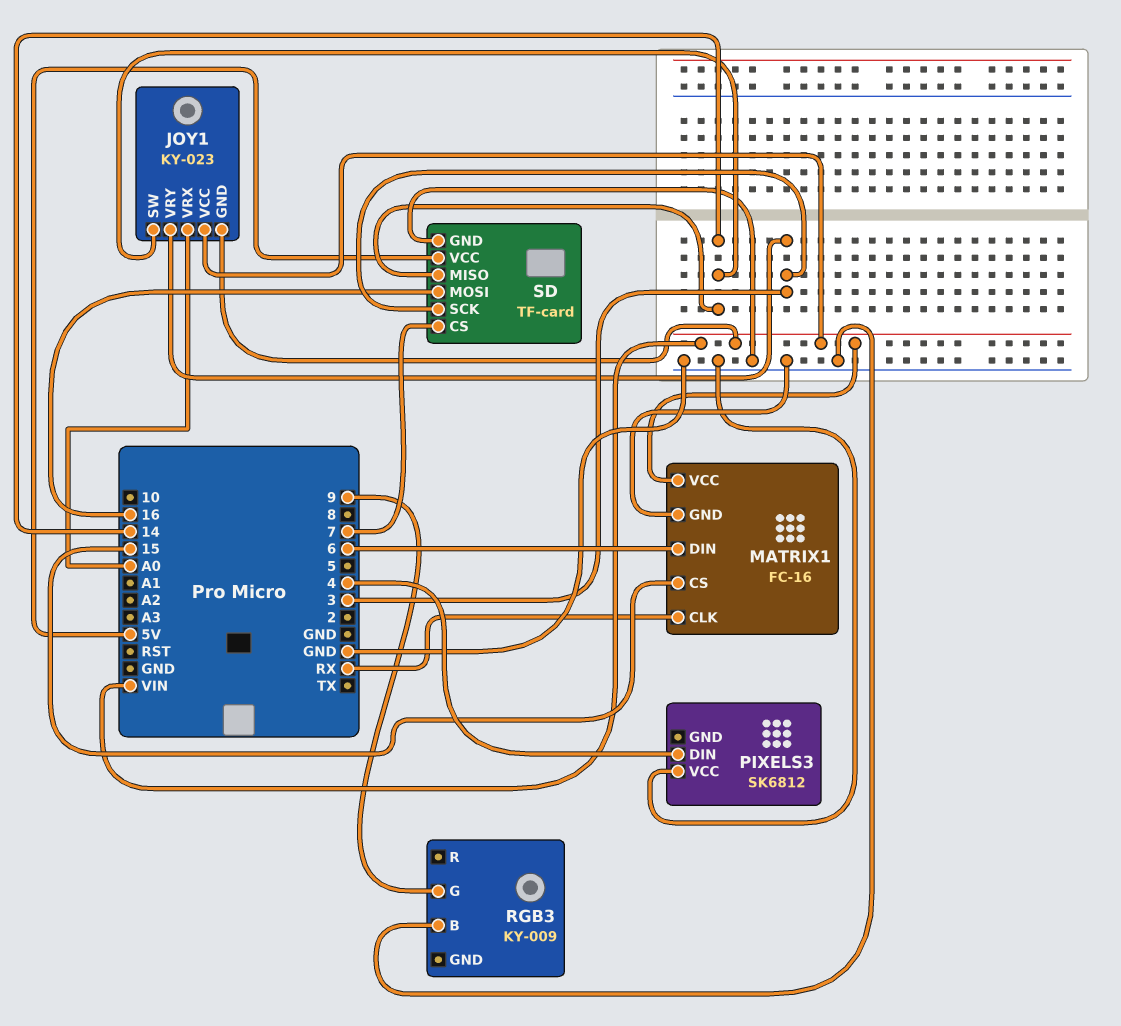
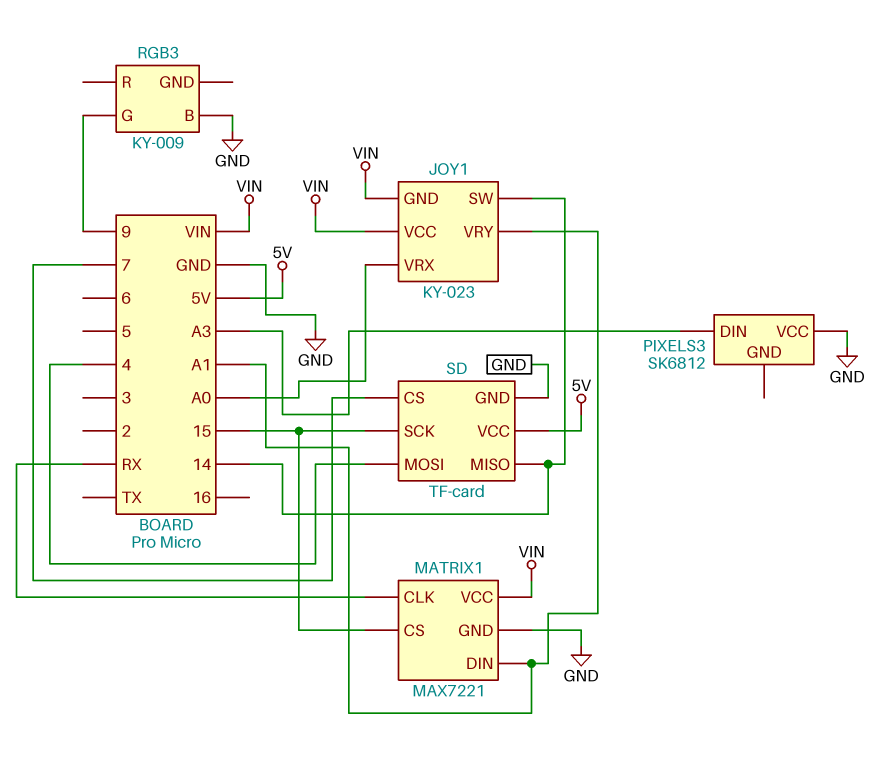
JOY1 pin VRY: 3 -> A1
MATRIX1: FC-16 -> MAX7221
MATRIX1 pin DIN: 6 -> A1
PIXELS3 pin DIN: 4 -> A3
SD pin MOSI: 16 -> 4
SD pin SCK: 3 -> 15

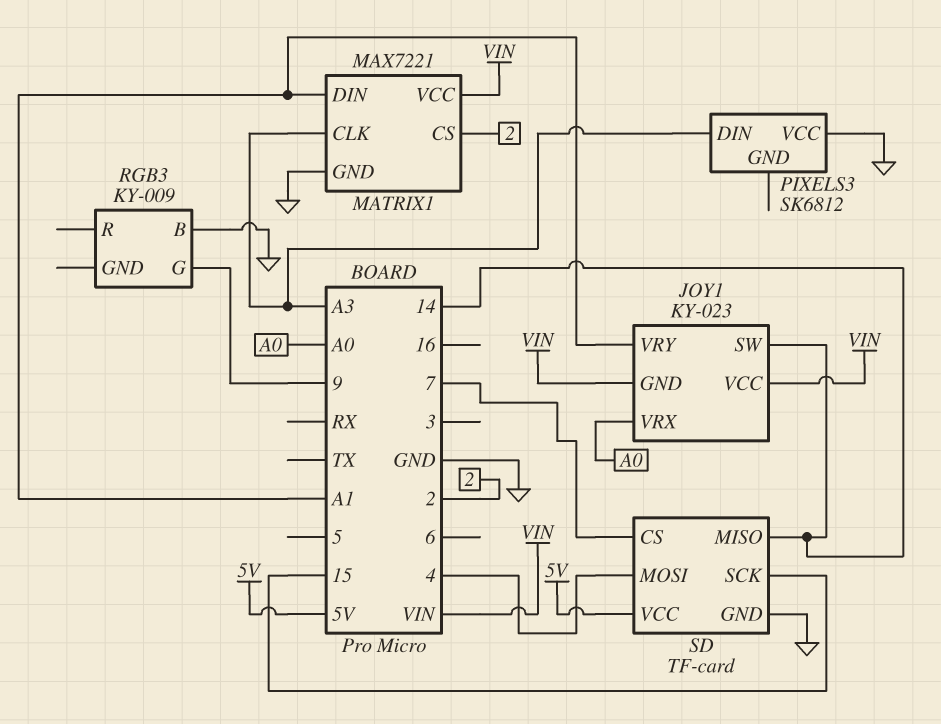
MATRIX1 pin CLK: RX -> A3
MATRIX1 pin CS: 15 -> 2

